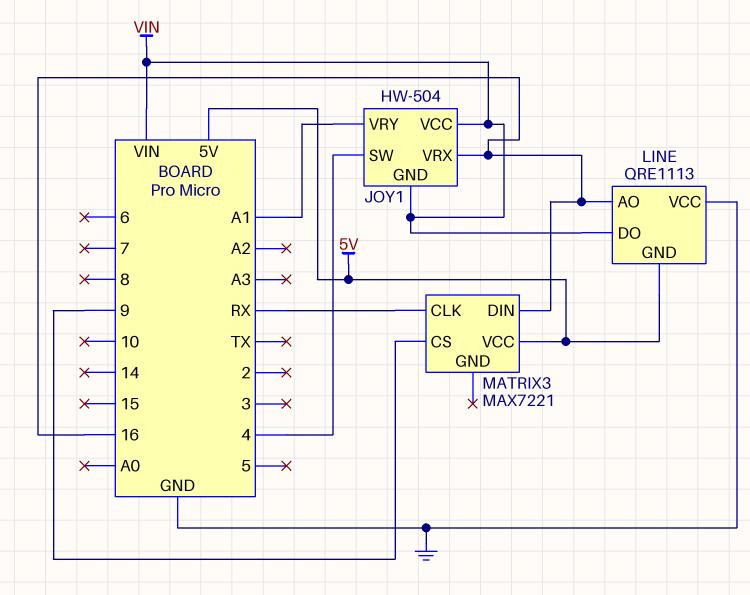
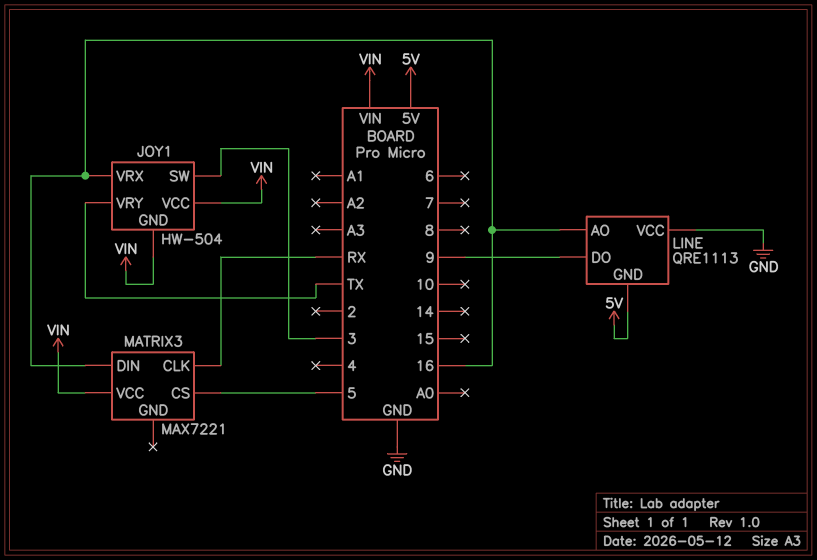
JOY1 pin SW: 4 -> 3
JOY1 pin VRY: A1 -> TX
LINE pin DO: VIN -> 9
MATRIX3 pin CS: 9 -> 5
MATRIX3 pin VCC: 5V -> VIN

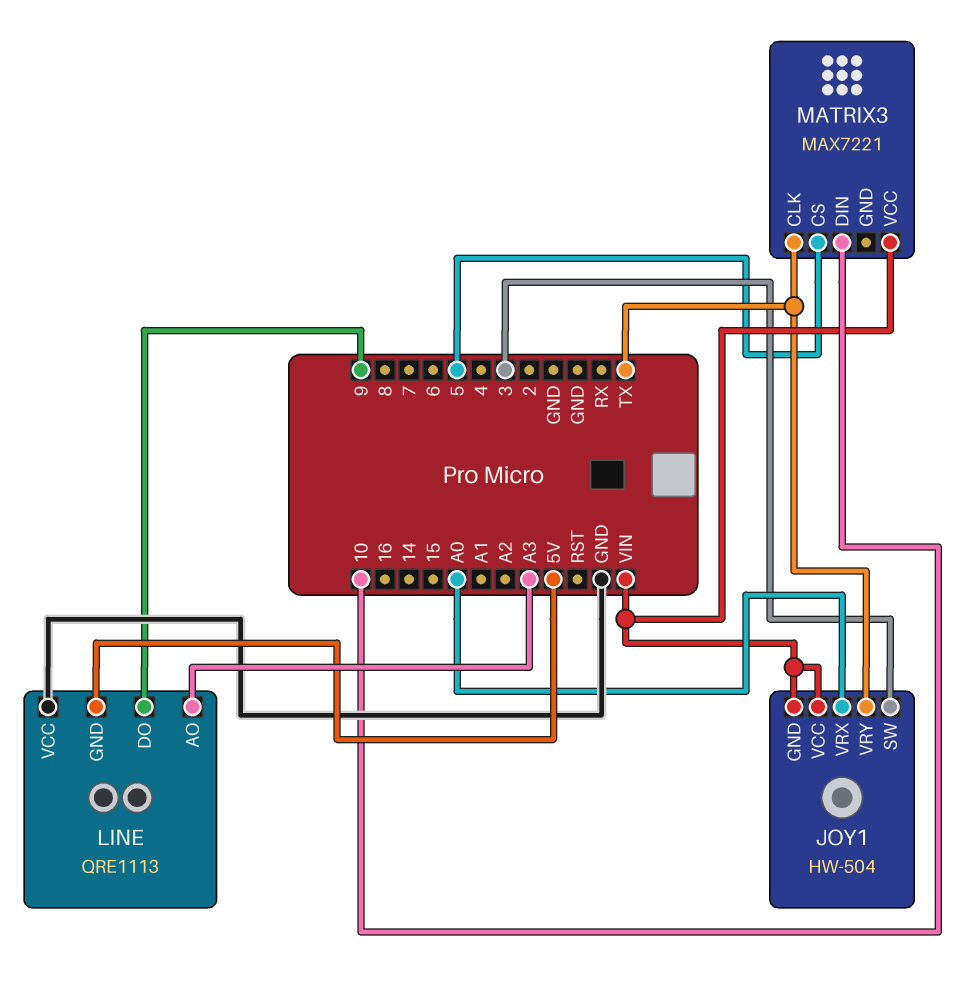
JOY1 pin VRX: 16 -> A0
LINE pin AO: 16 -> A3
MATRIX3 pin CLK: RX -> TX
MATRIX3 pin DIN: 16 -> 10

